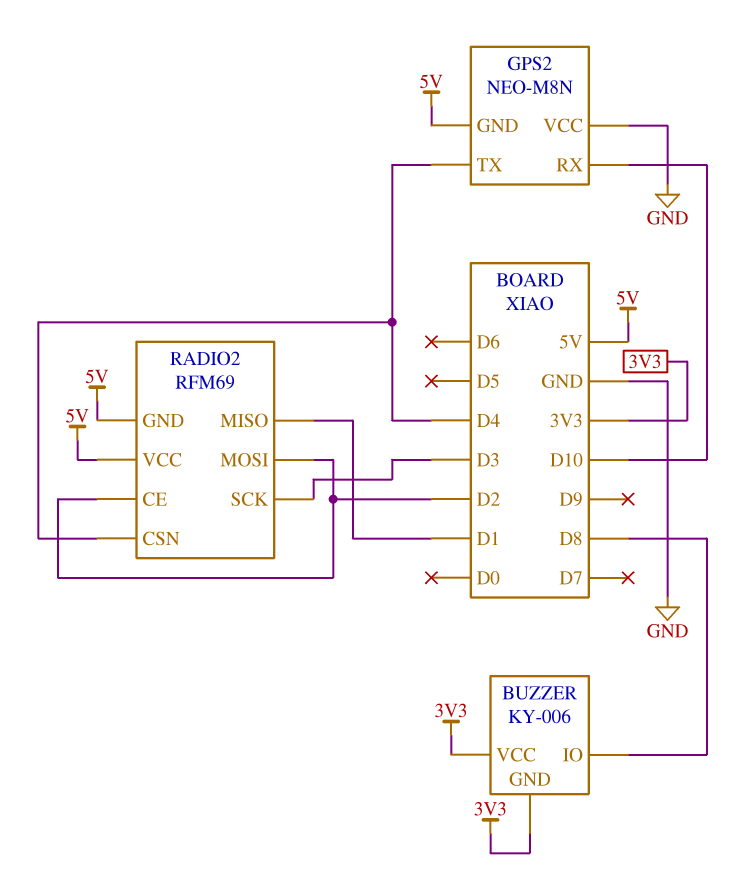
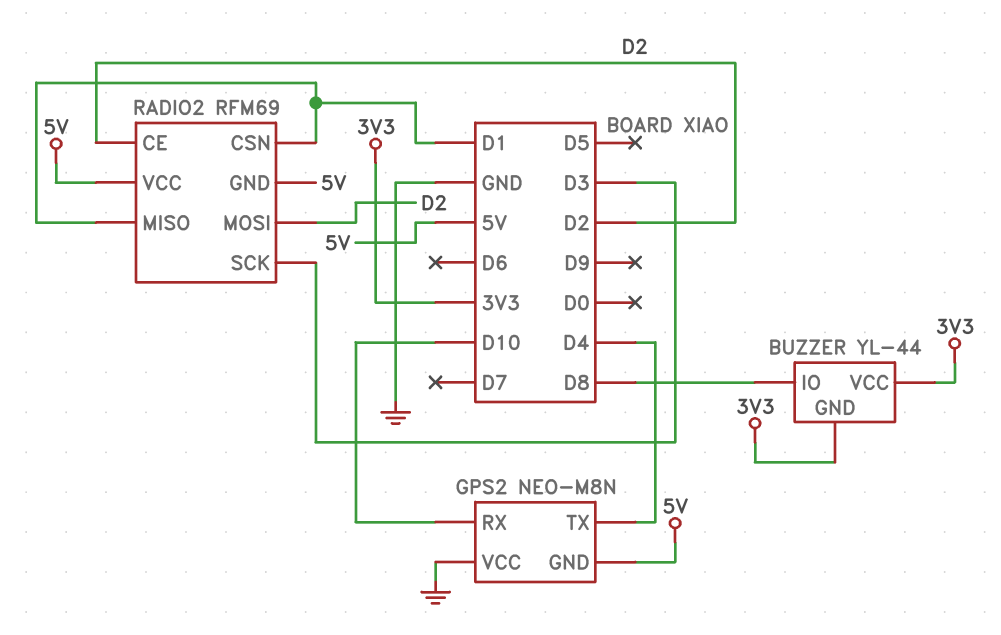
BUZZER: KY-006 -> YL-44
RADIO2 pin CSN: D4 -> D1

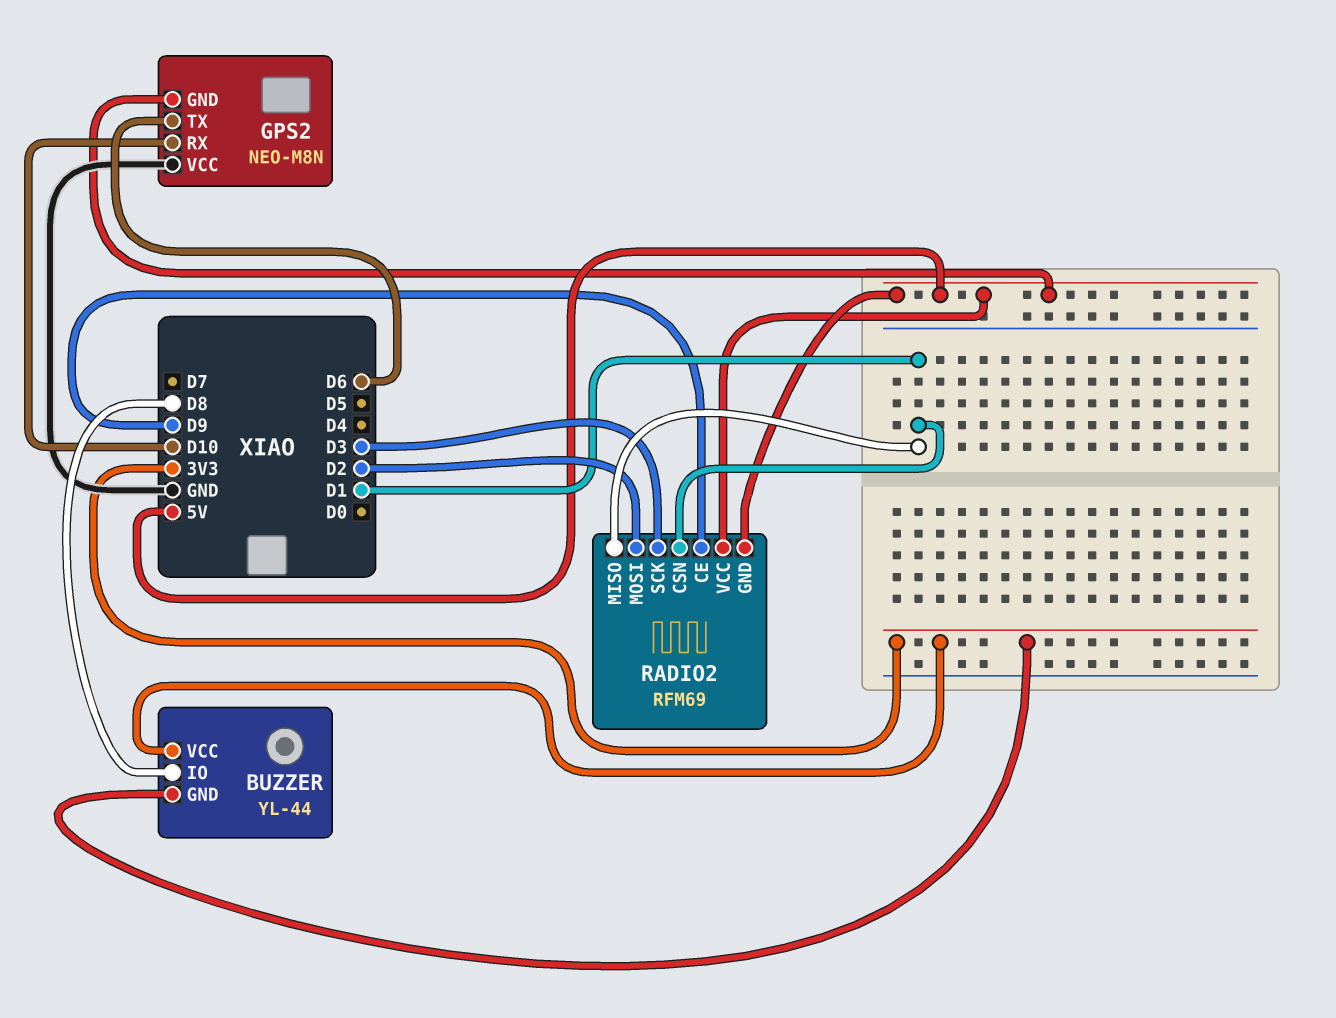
GPS2 pin TX: D4 -> D6
RADIO2 pin CE: D2 -> D9

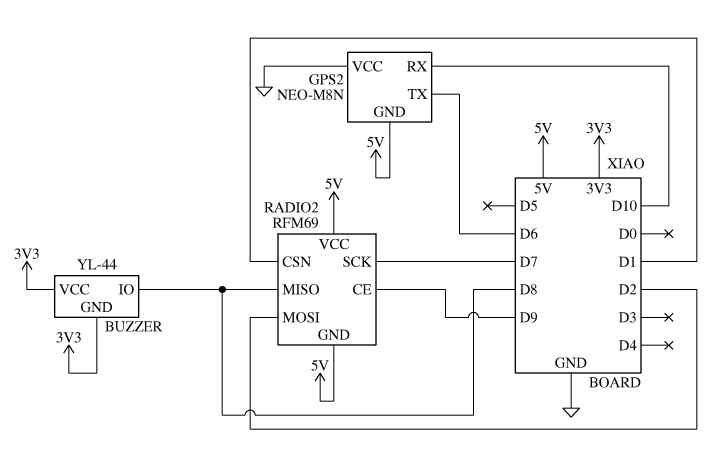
RADIO2 pin MISO: D1 -> D8
RADIO2 pin SCK: D3 -> D7

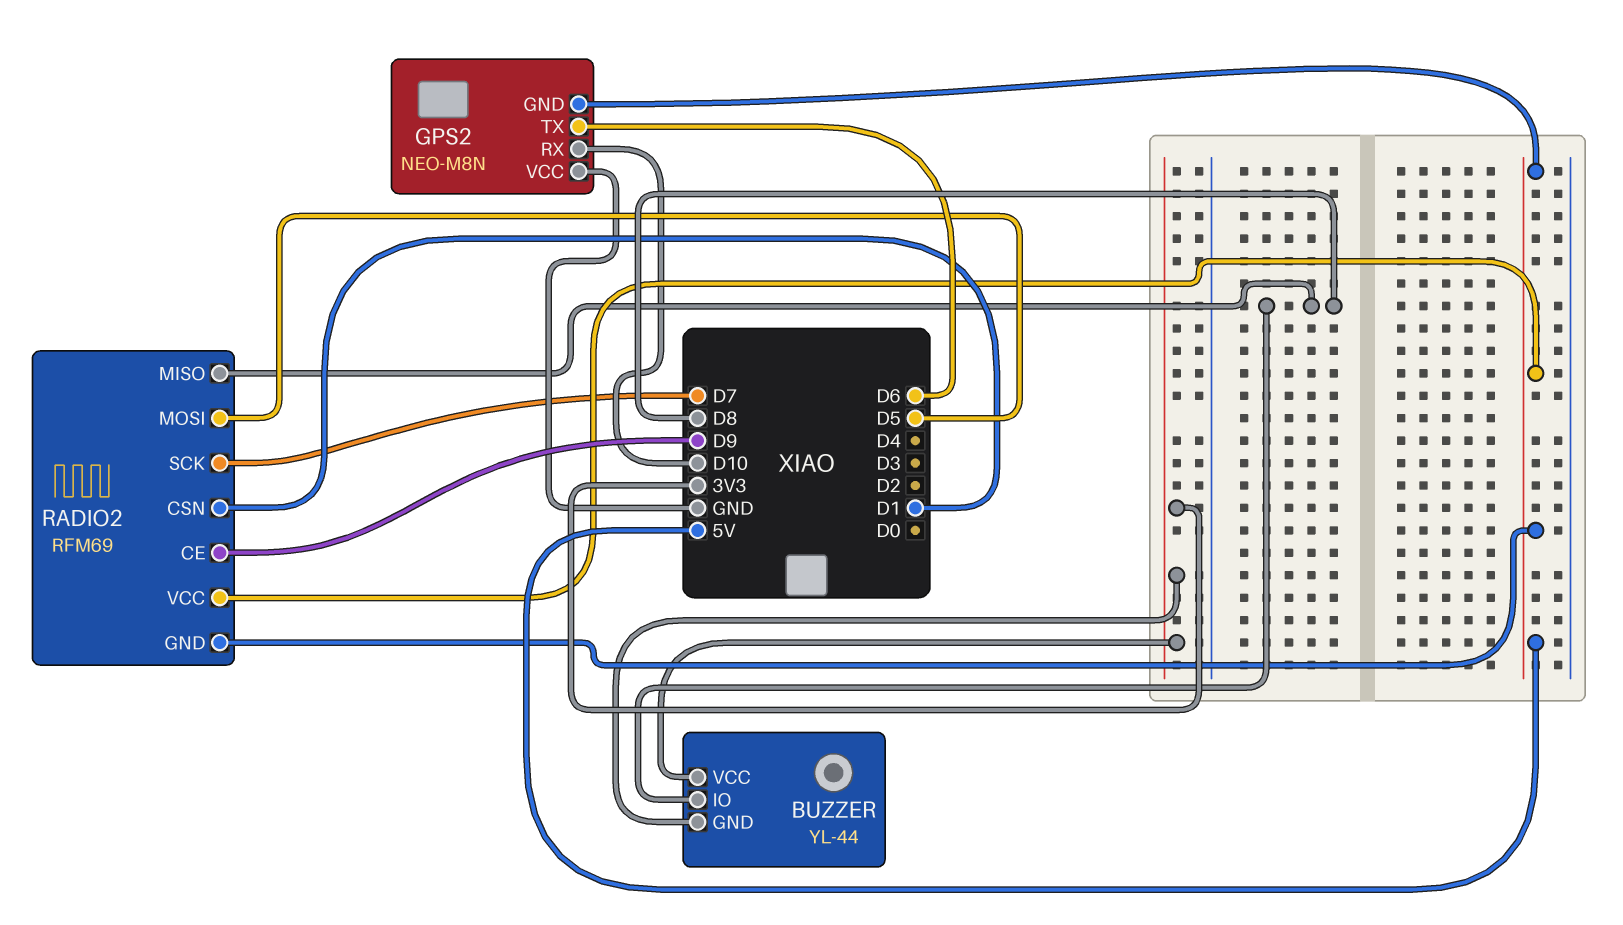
RADIO2 pin MOSI: D2 -> D5

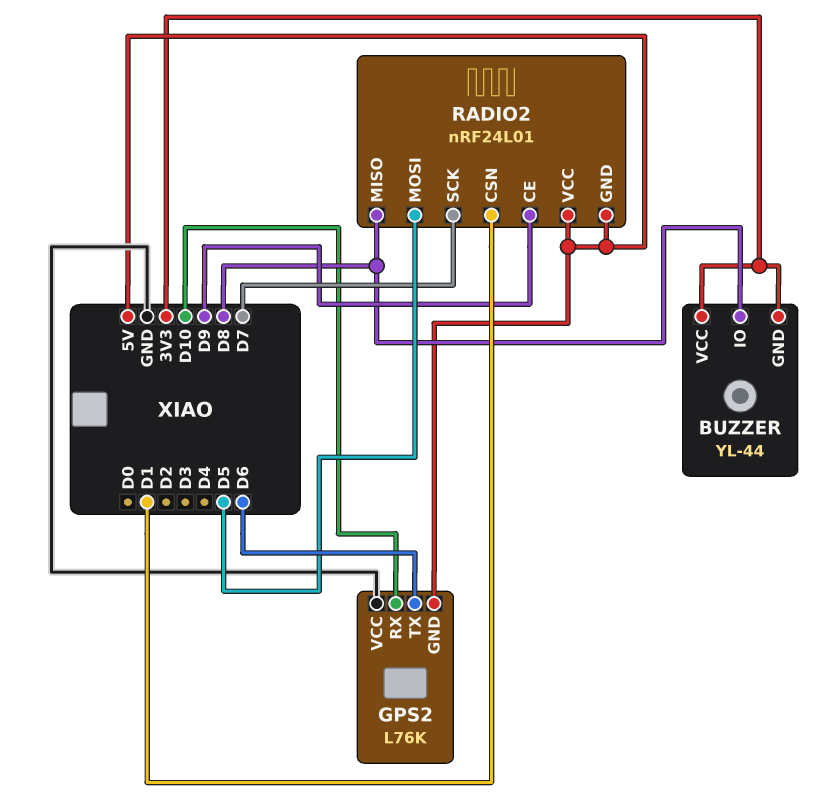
GPS2: NEO-M8N -> L76K
RADIO2: RFM69 -> nRF24L01

